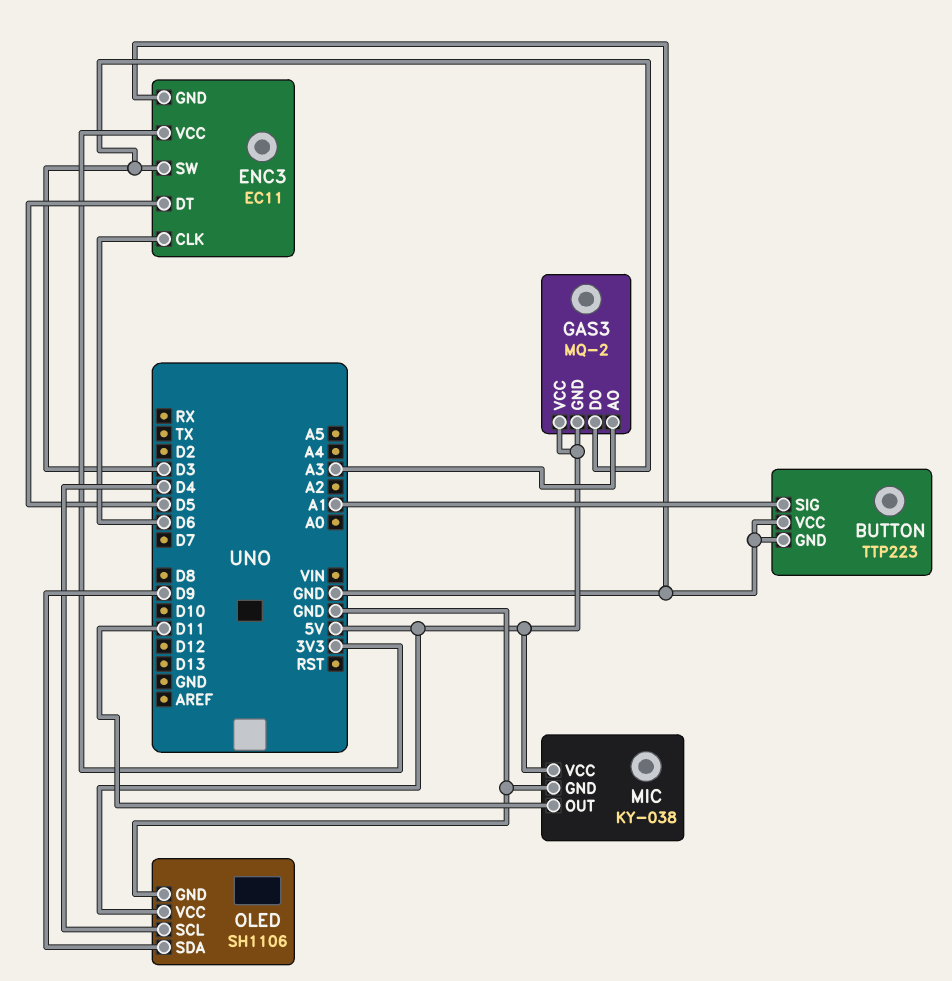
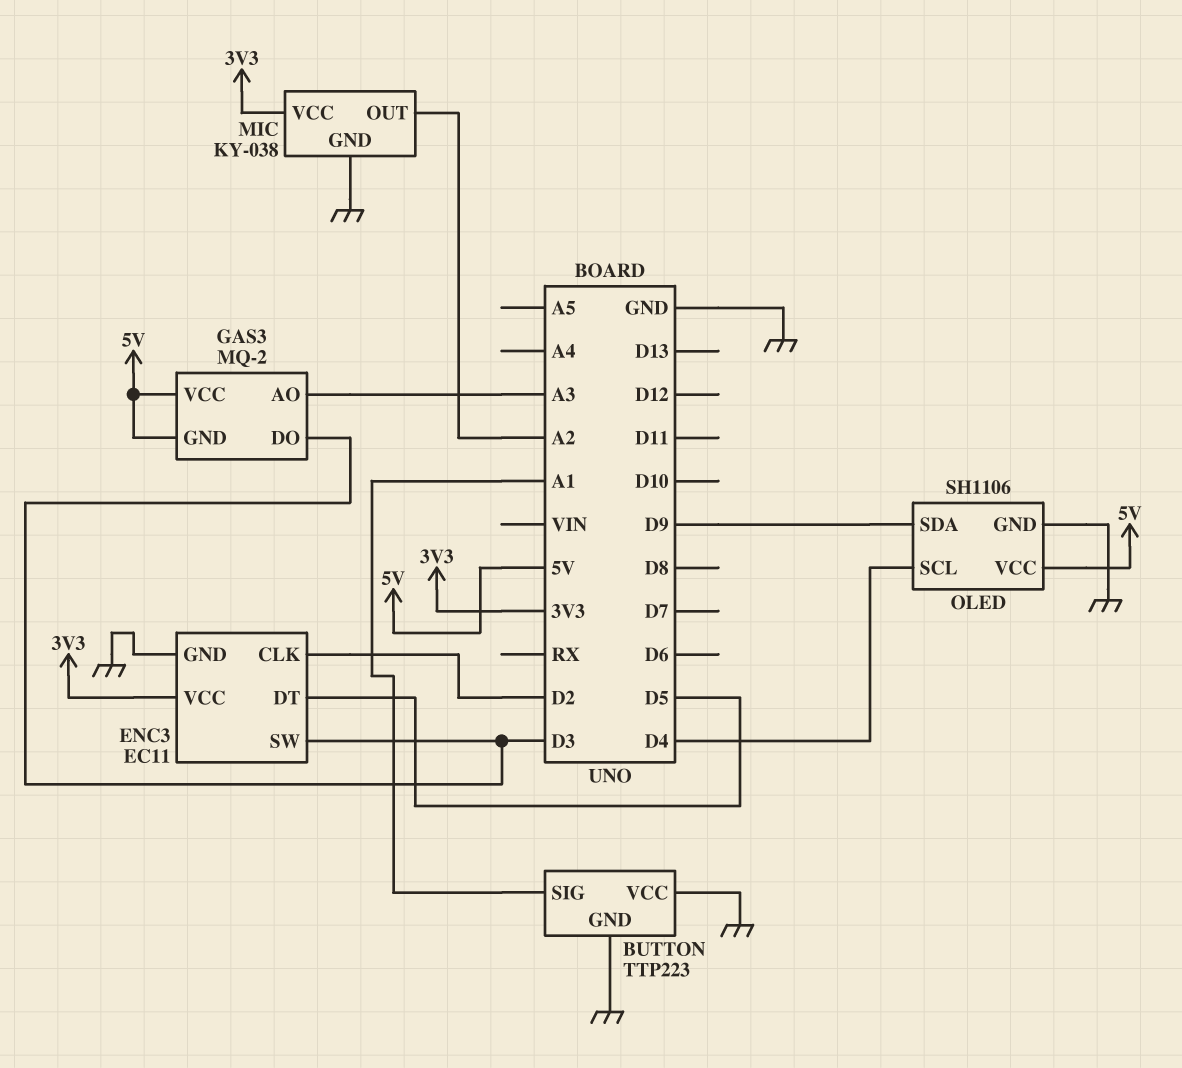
ENC3 pin CLK: D6 -> D2
MIC pin OUT: D11 -> A2
MIC pin VCC: 5V -> 3V3

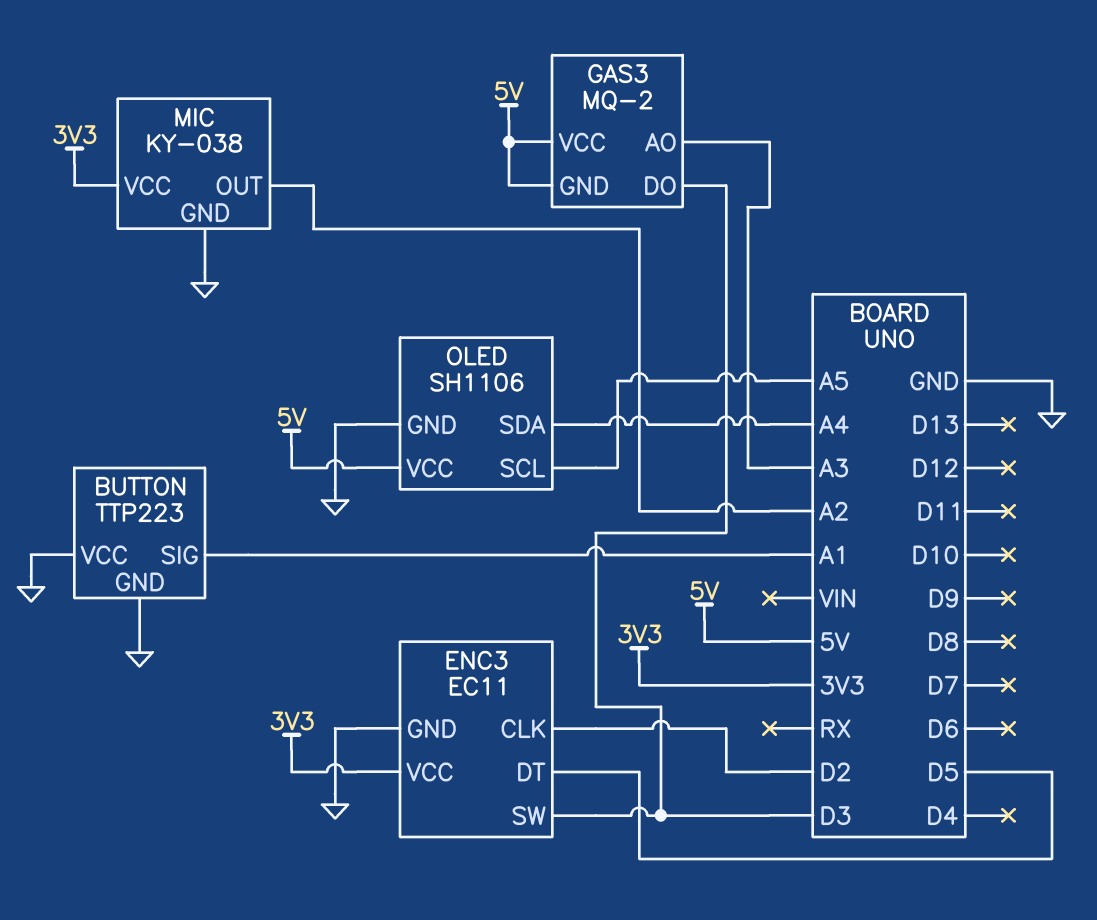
OLED pin SCL: D4 -> A5
OLED pin SDA: D9 -> A4

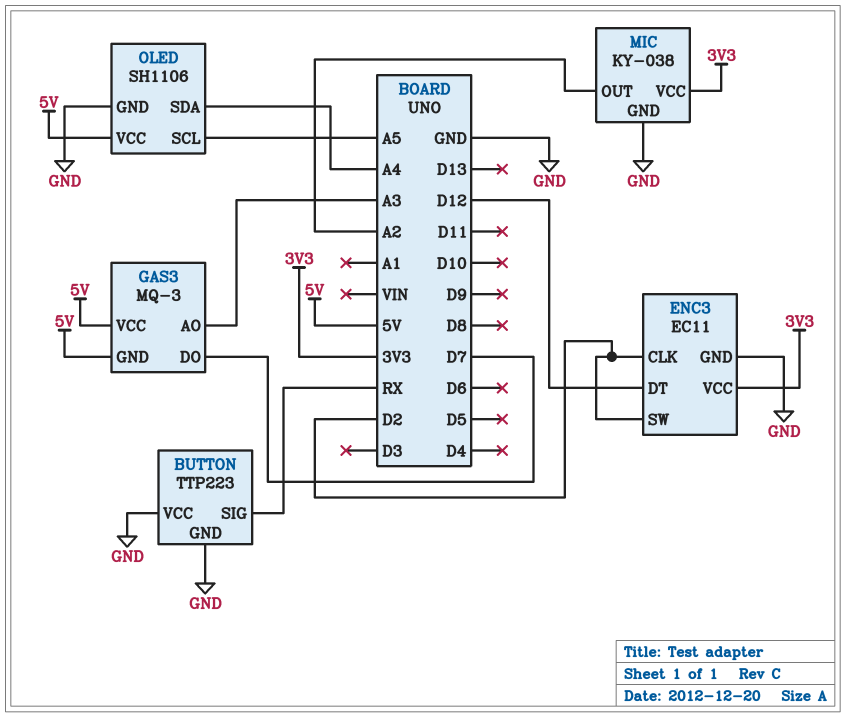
BUTTON pin SIG: A1 -> RX
ENC3 pin DT: D5 -> D12
ENC3 pin SW: D3 -> D2
GAS3: MQ-2 -> MQ-3
GAS3 pin DO: D3 -> D7

